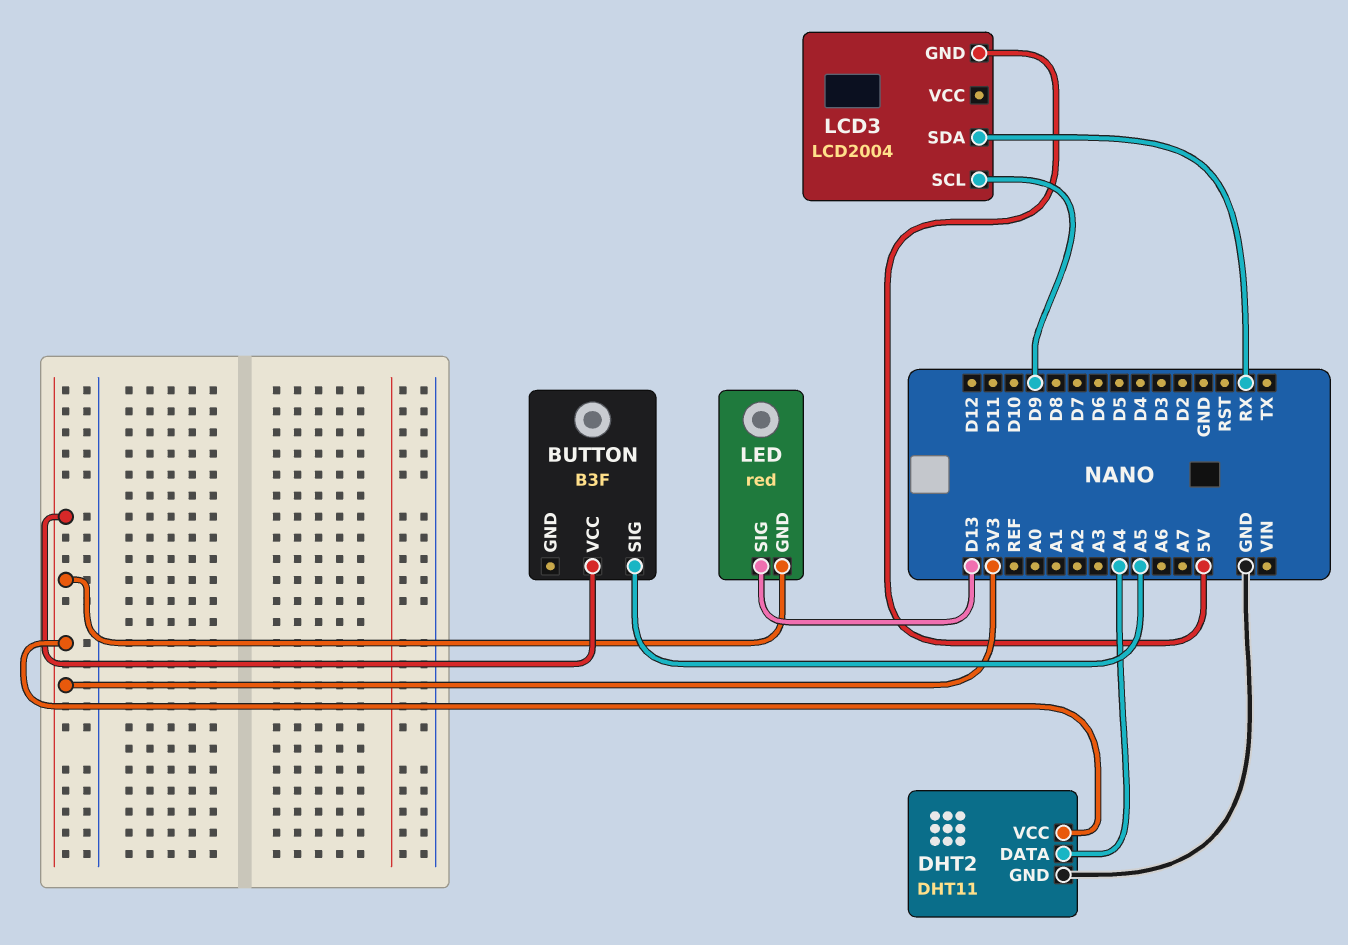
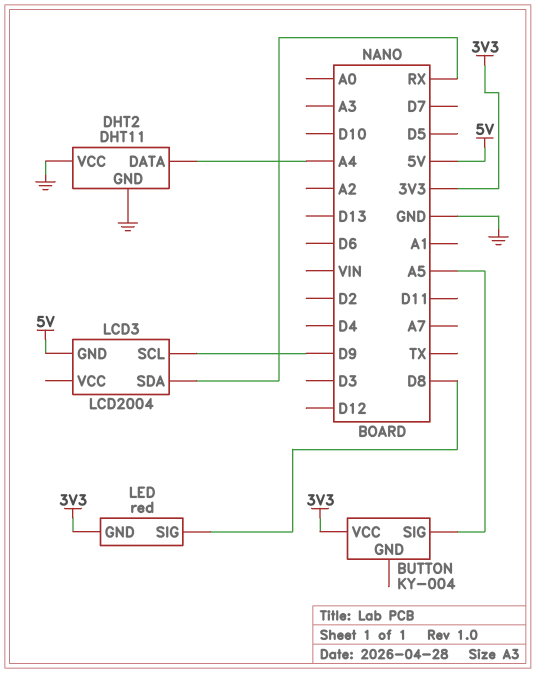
BUTTON: B3F -> KY-004
DHT2 pin VCC: 3V3 -> GND
LED pin SIG: D13 -> D8

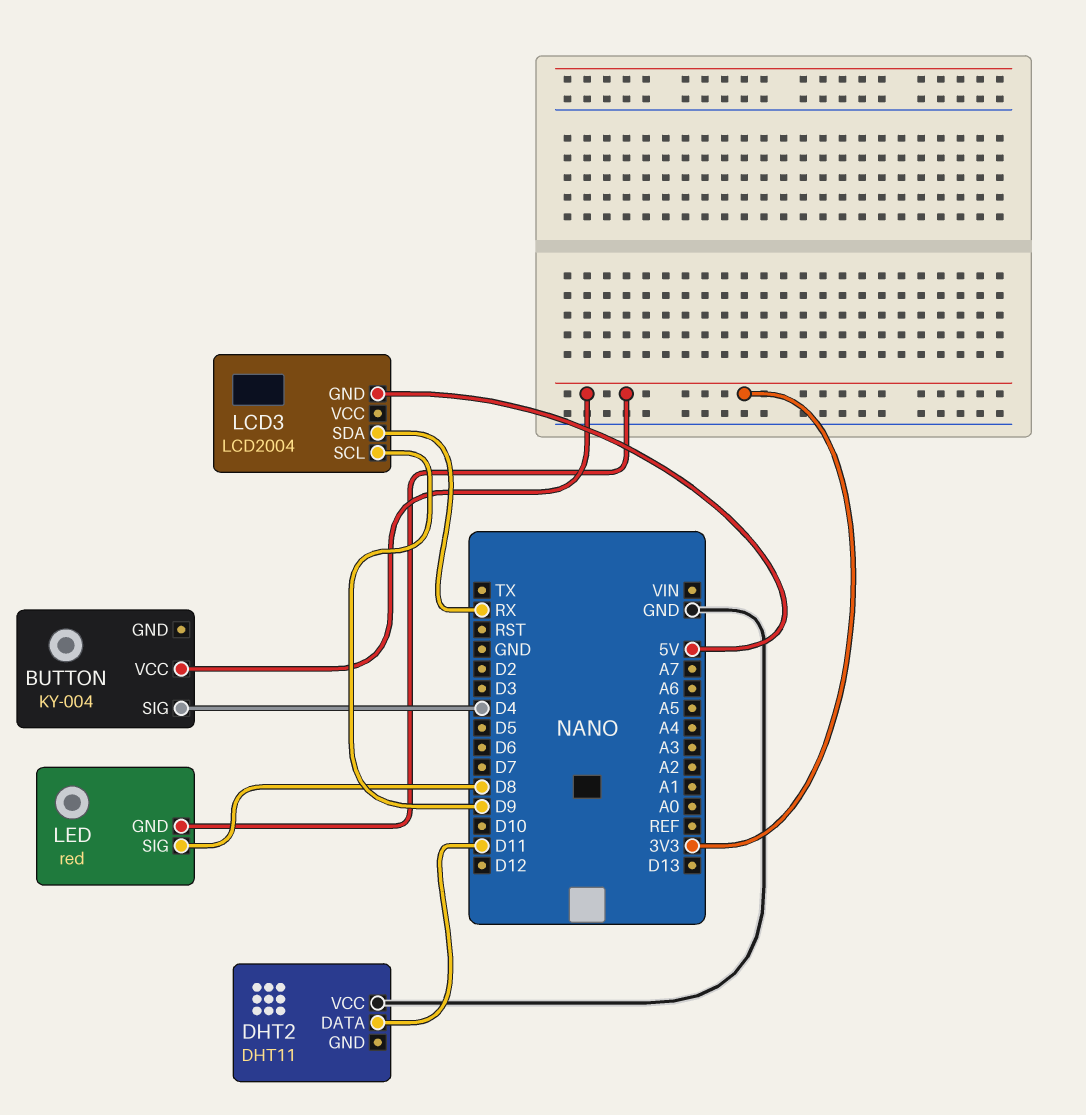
BUTTON pin SIG: A5 -> D4
DHT2 pin DATA: A4 -> D11
DHT2 pin GND: GND -> none

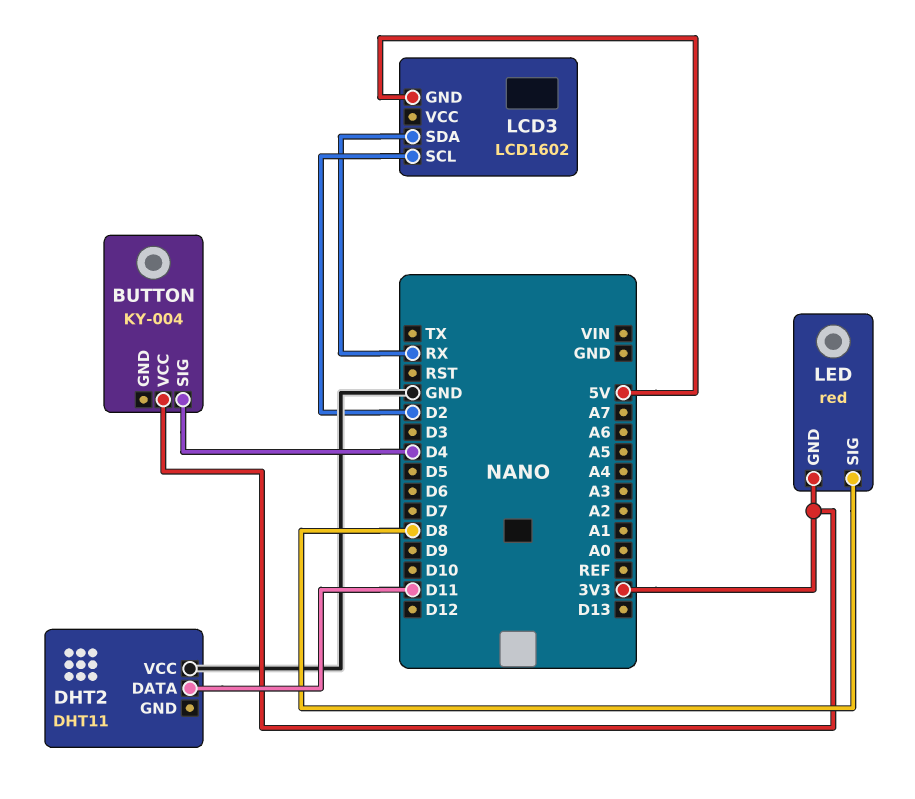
LCD3: LCD2004 -> LCD1602
LCD3 pin SCL: D9 -> D2

